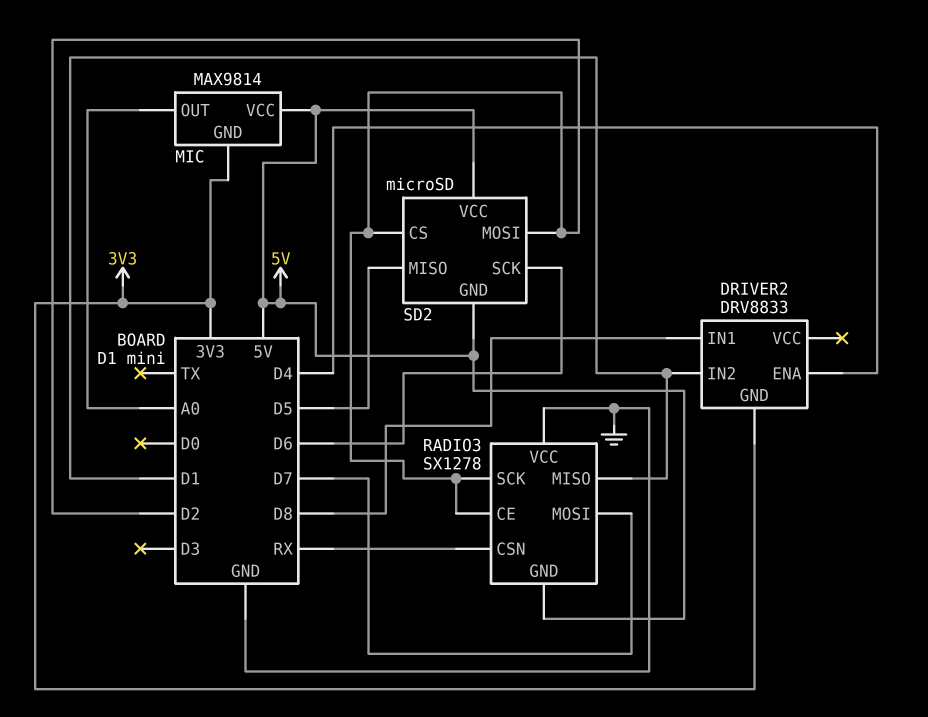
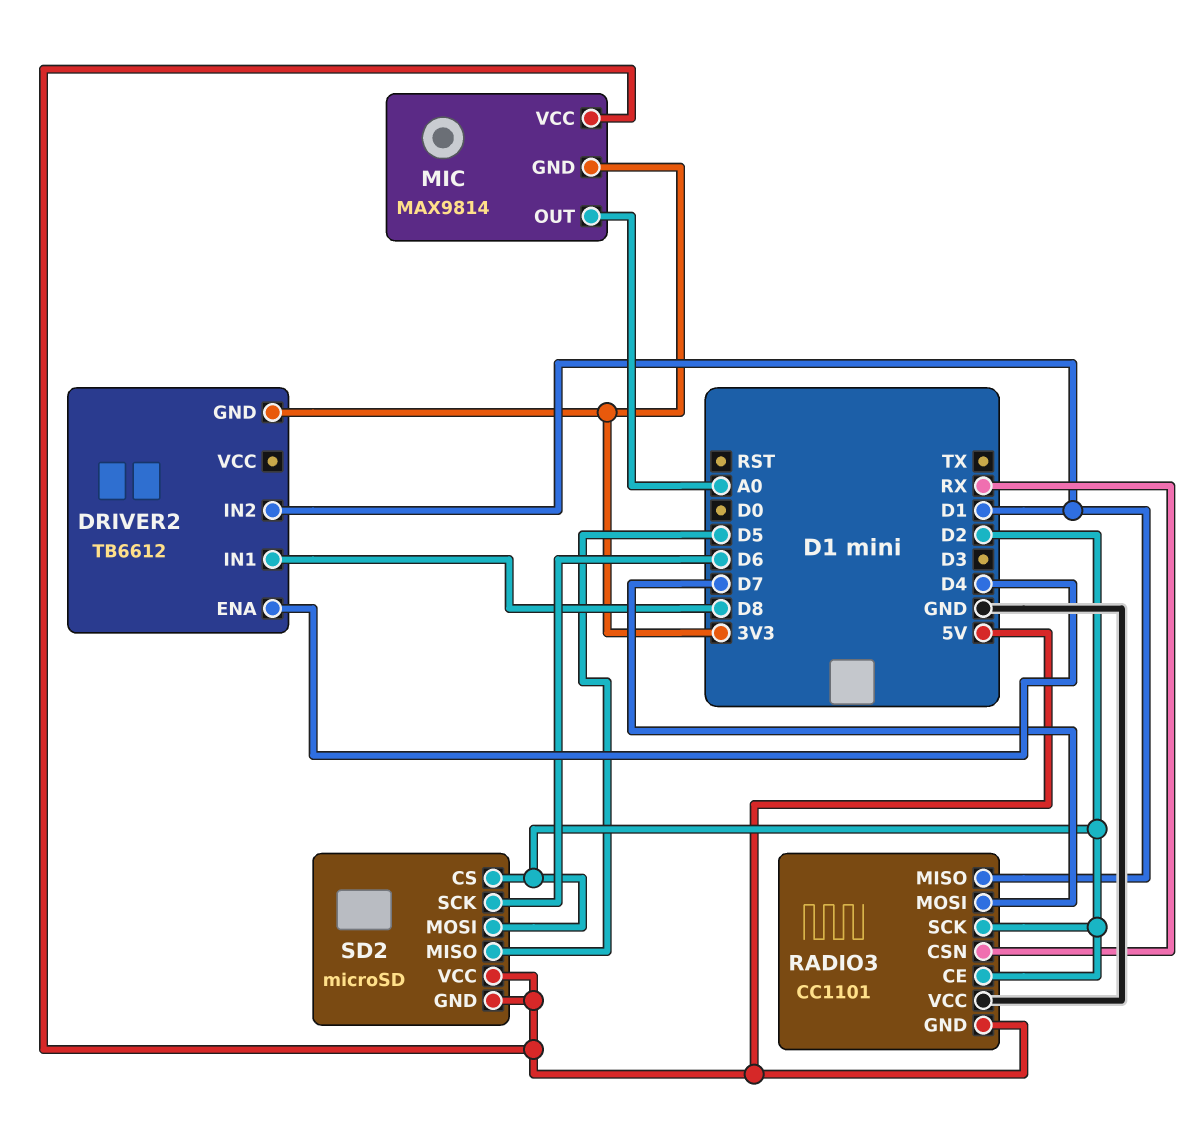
DRIVER2: DRV8833 -> TB6612
RADIO3: SX1278 -> CC1101

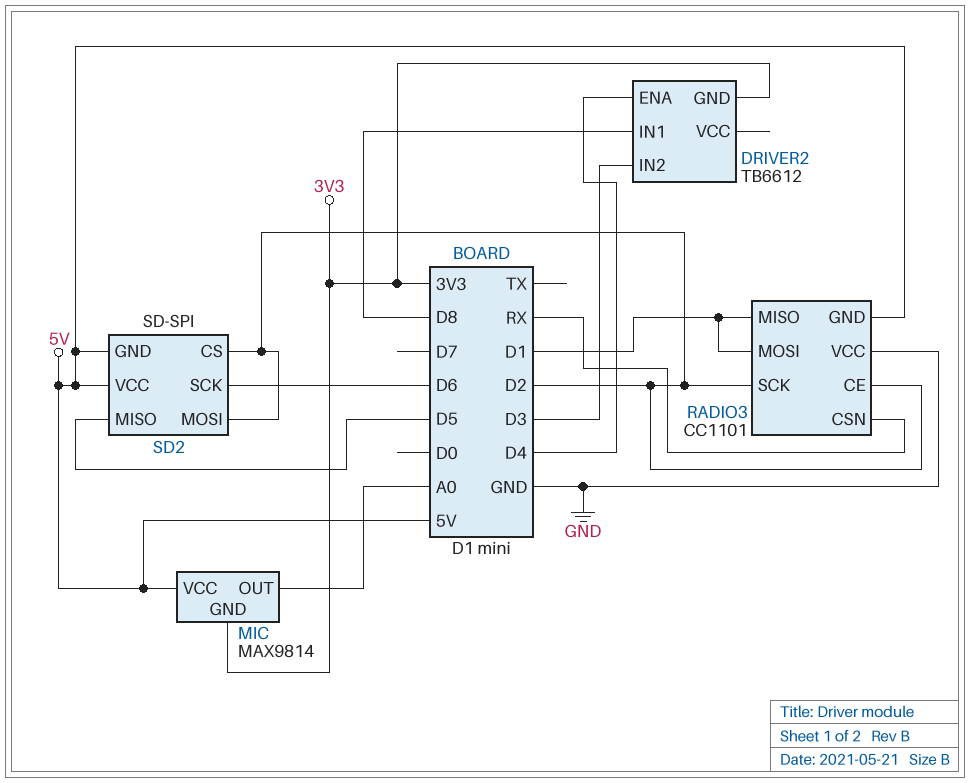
DRIVER2 pin IN2: D1 -> D3
RADIO3 pin MOSI: D7 -> D1
SD2: microSD -> SD-SPI

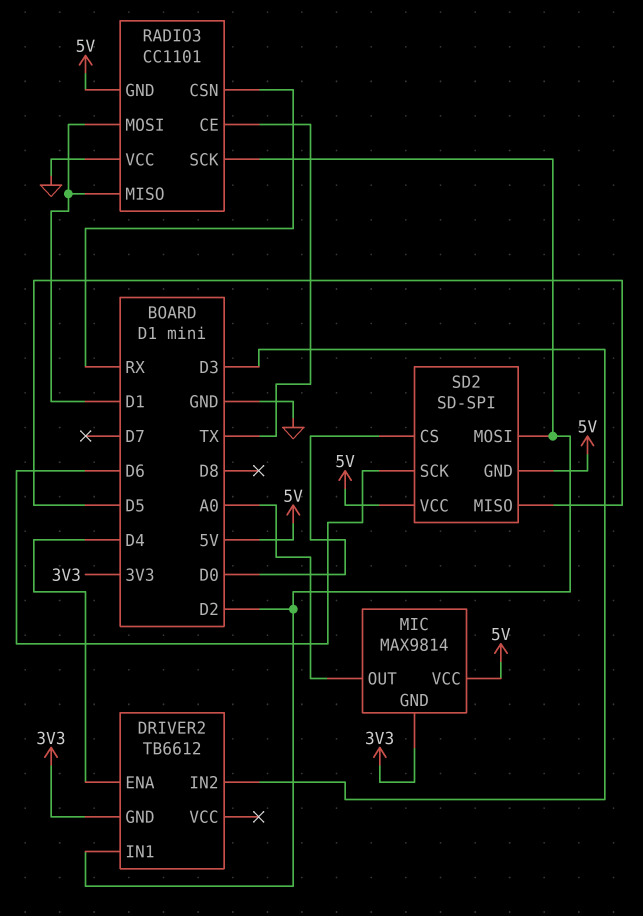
DRIVER2 pin IN1: D8 -> D2
RADIO3 pin CE: D2 -> TX
SD2 pin CS: D2 -> D0

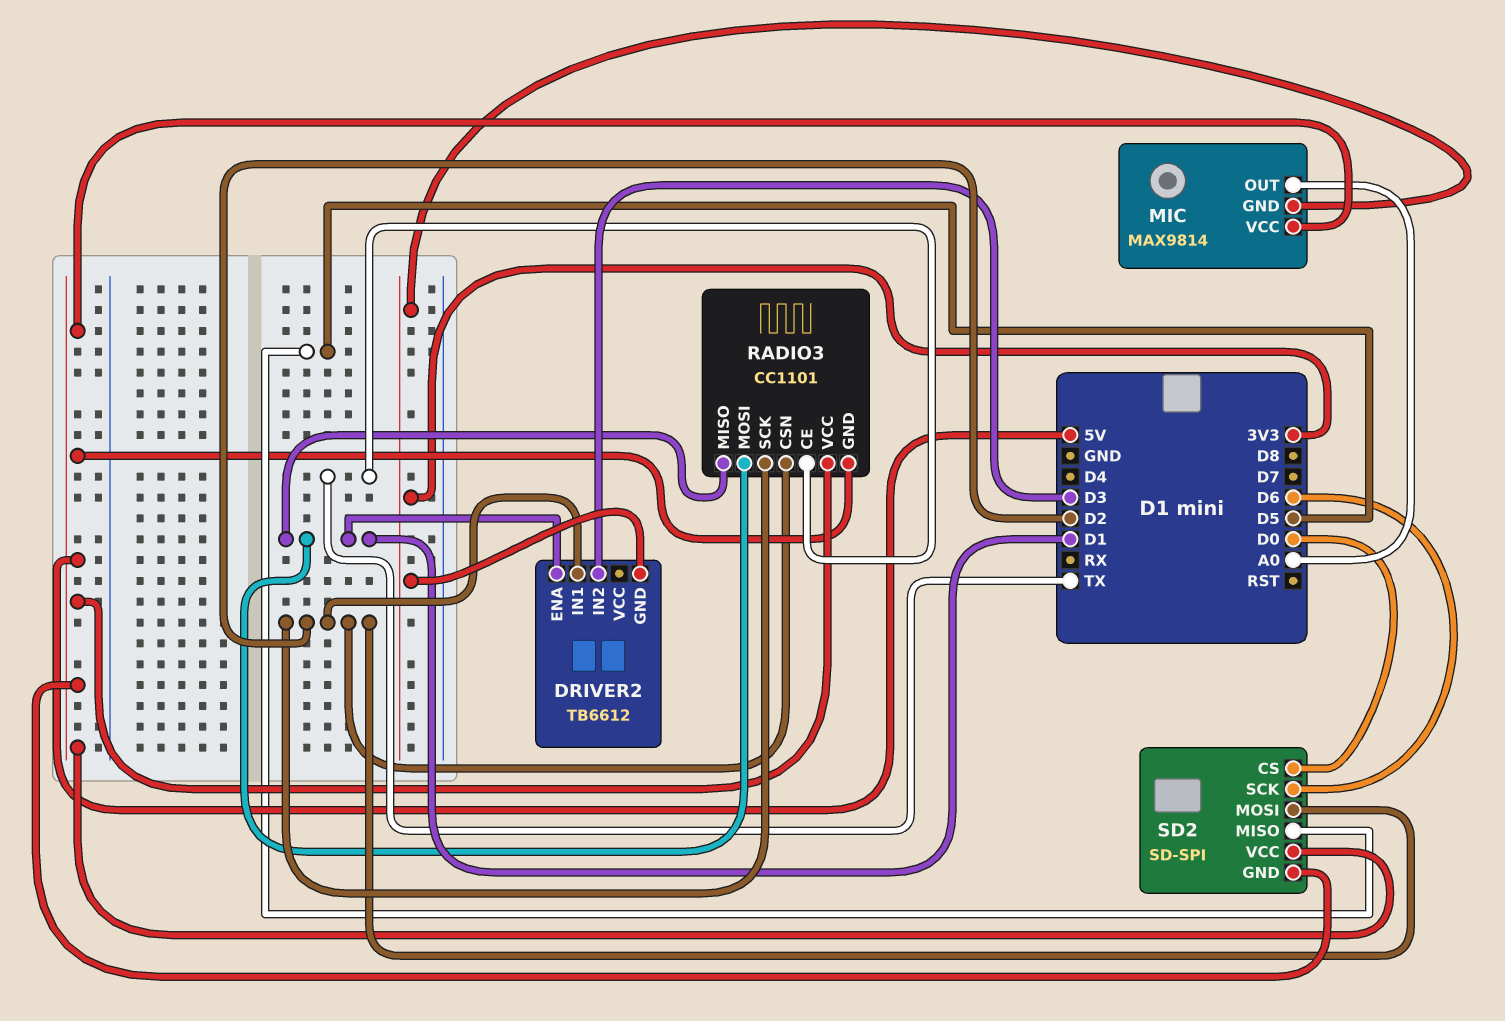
DRIVER2 pin ENA: D4 -> D1
RADIO3 pin CSN: RX -> D2
RADIO3 pin VCC: GND -> 5V

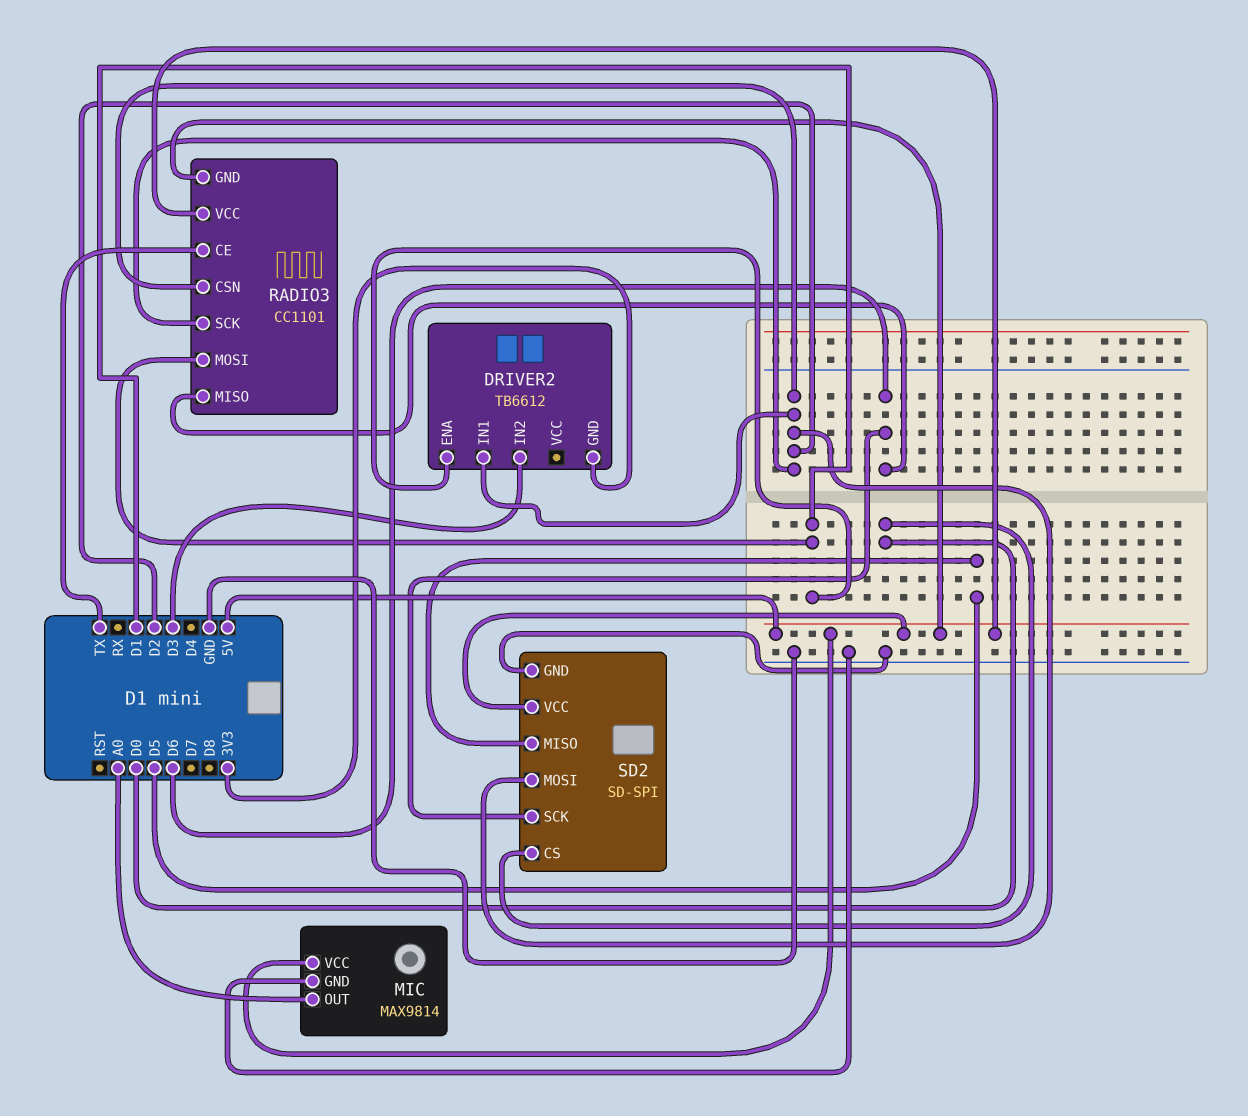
MIC pin GND: 3V3 -> GND
RADIO3 pin MISO: D1 -> D6
SD2 pin GND: 5V -> GND

